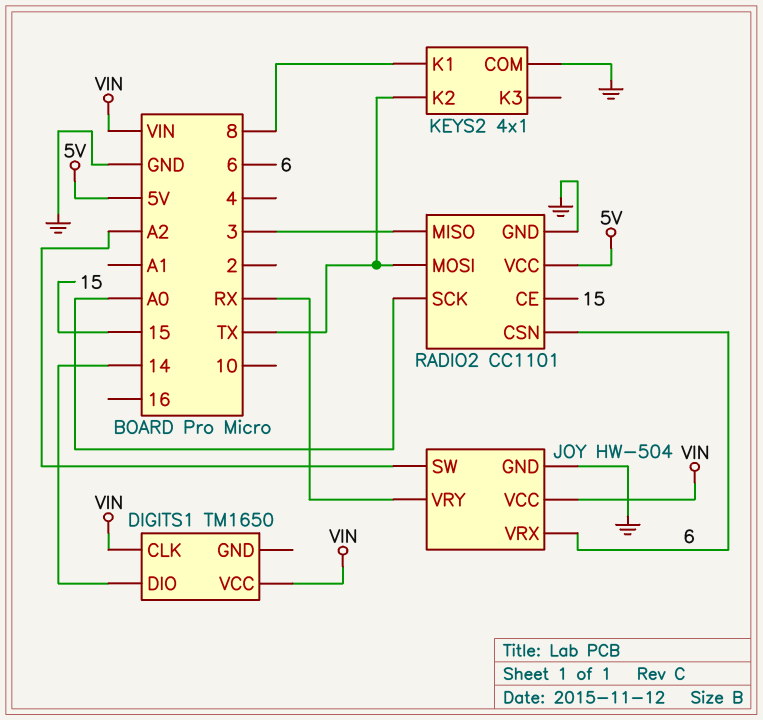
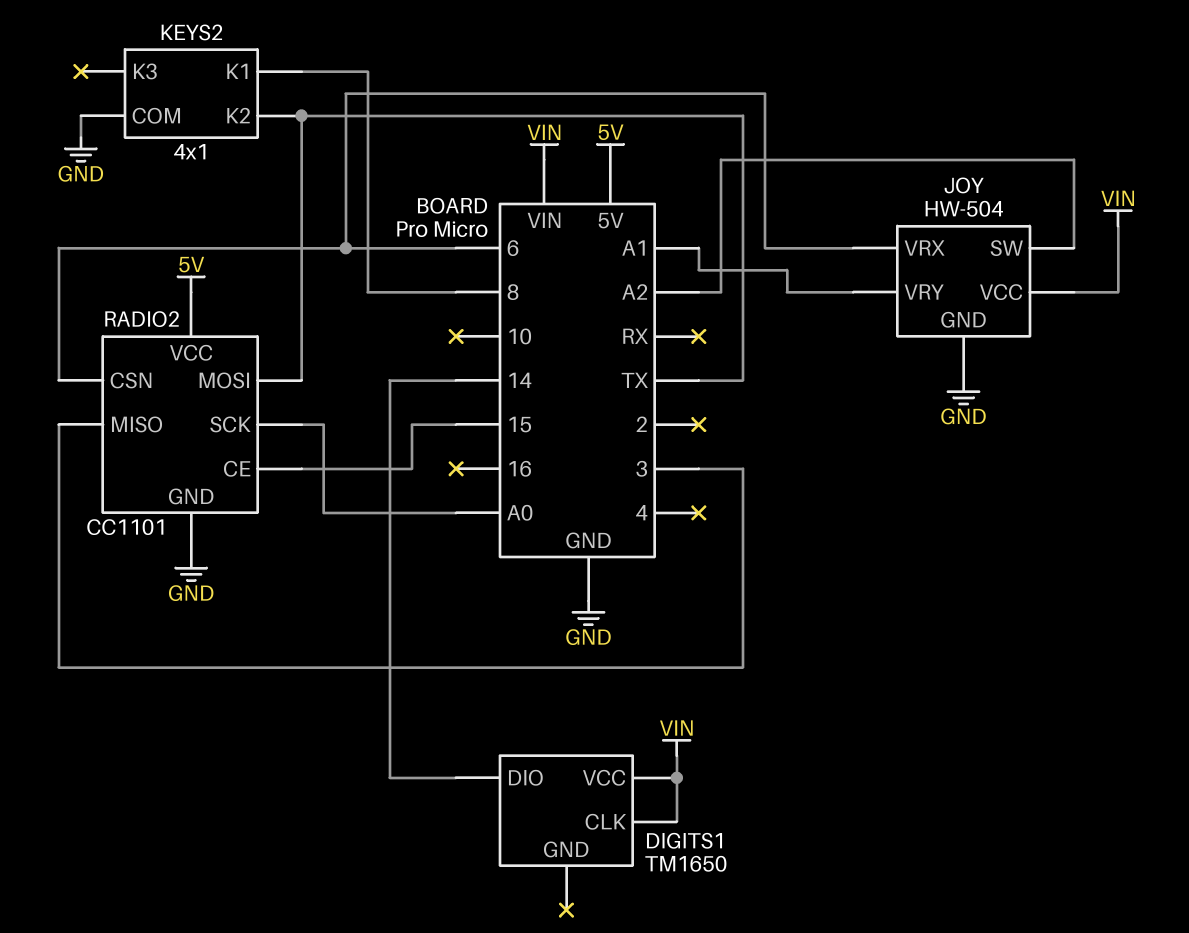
JOY pin VRY: RX -> A1

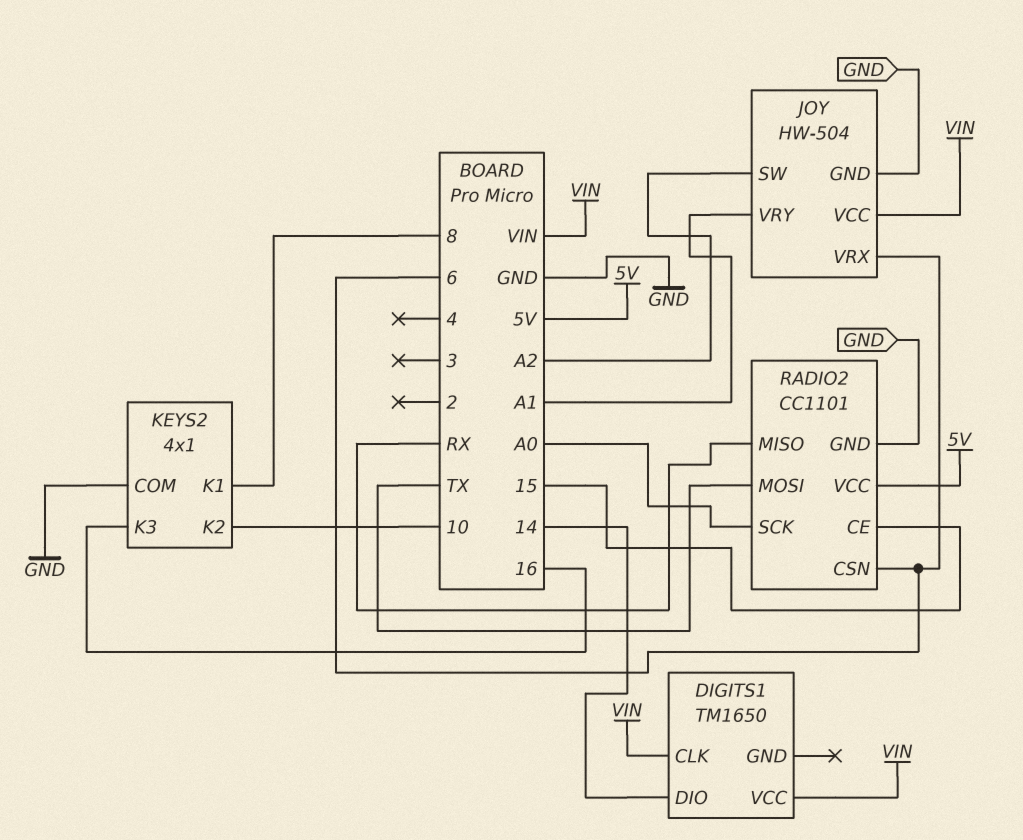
KEYS2 pin K2: TX -> 10
KEYS2 pin K3: none -> 16
RADIO2 pin MISO: 3 -> RX

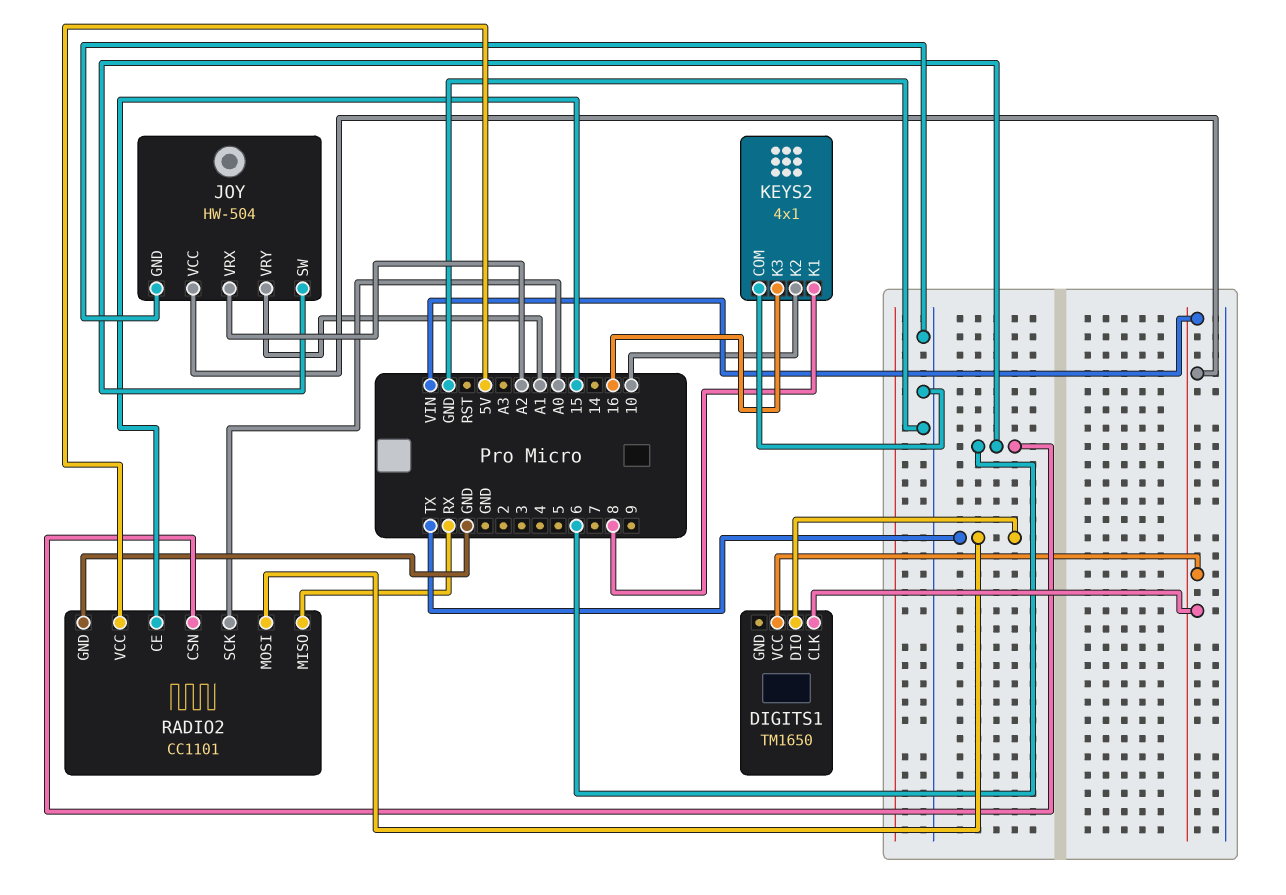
DIGITS1 pin DIO: 14 -> TX
JOY pin SW: A2 -> 6
JOY pin VRX: 6 -> A2

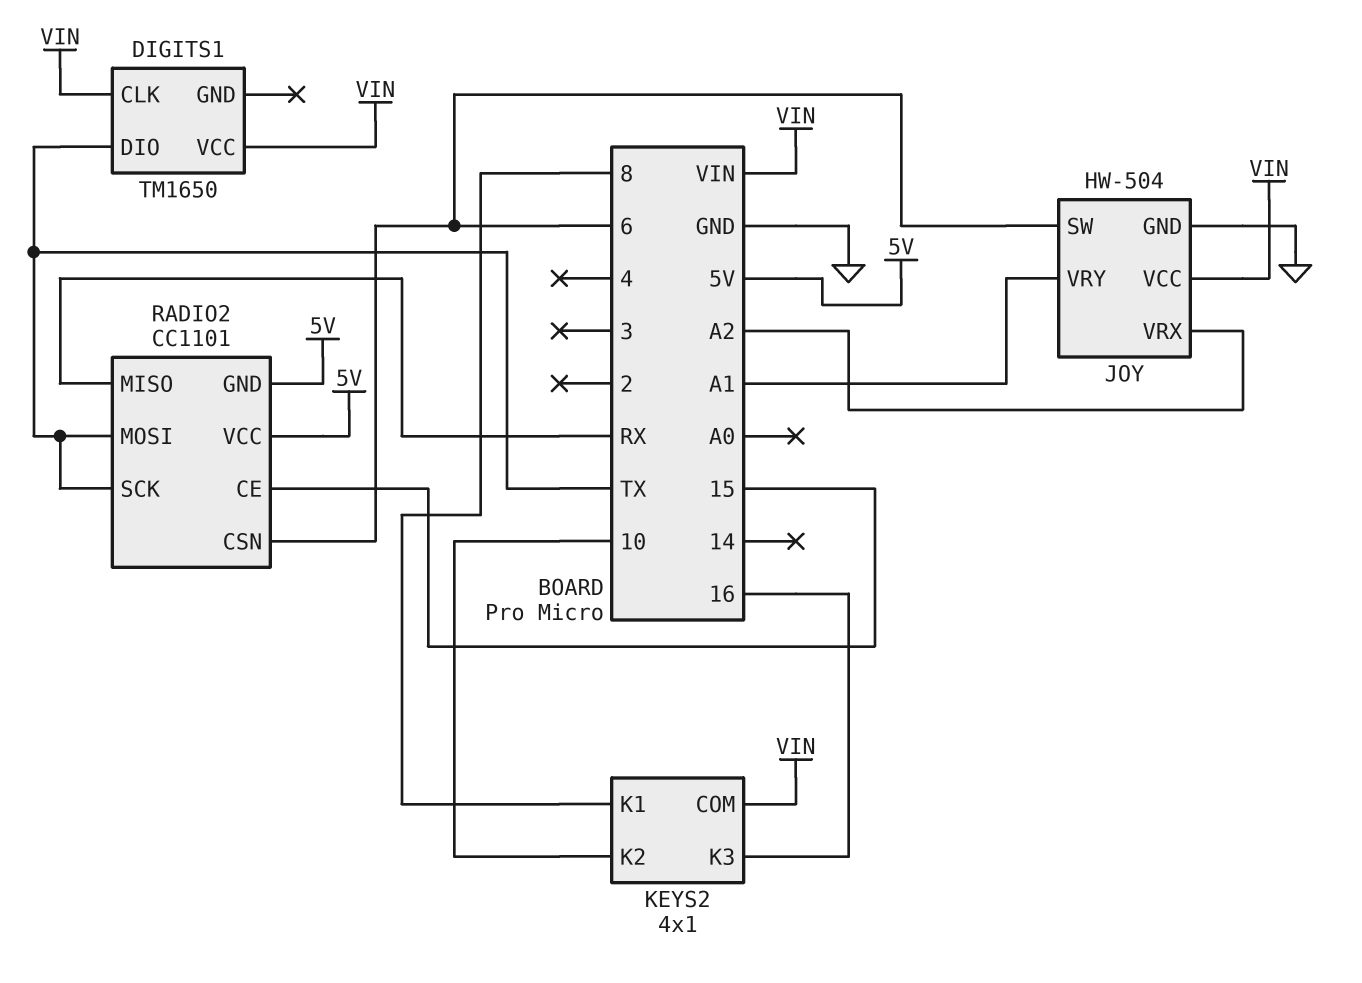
KEYS2 pin COM: GND -> VIN
RADIO2 pin GND: GND -> 5V
RADIO2 pin SCK: A0 -> TX

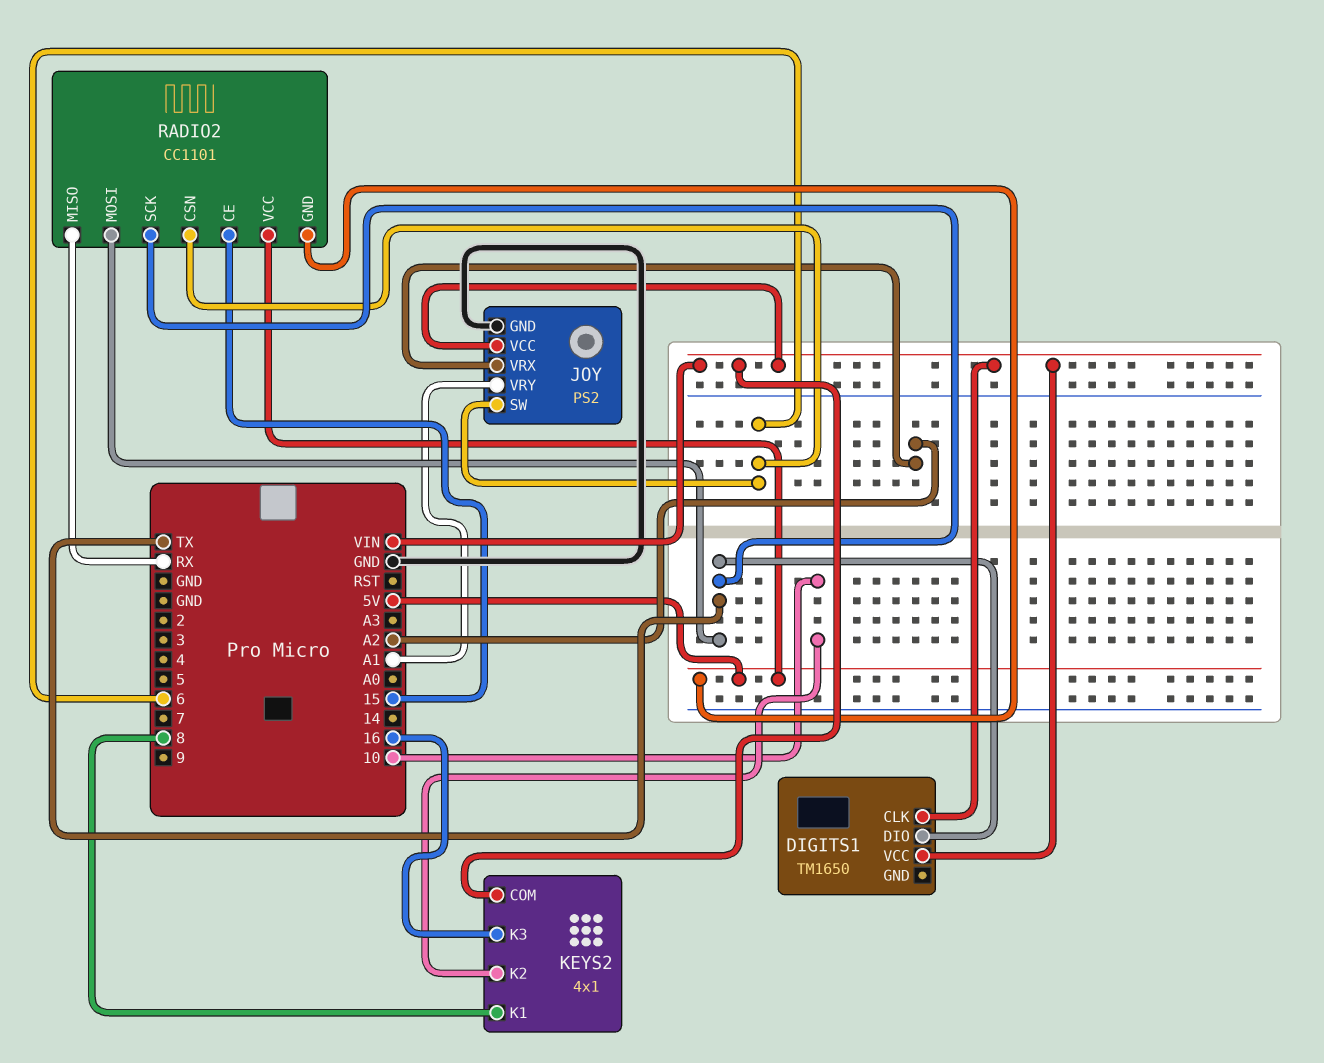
JOY: HW-504 -> PS2

